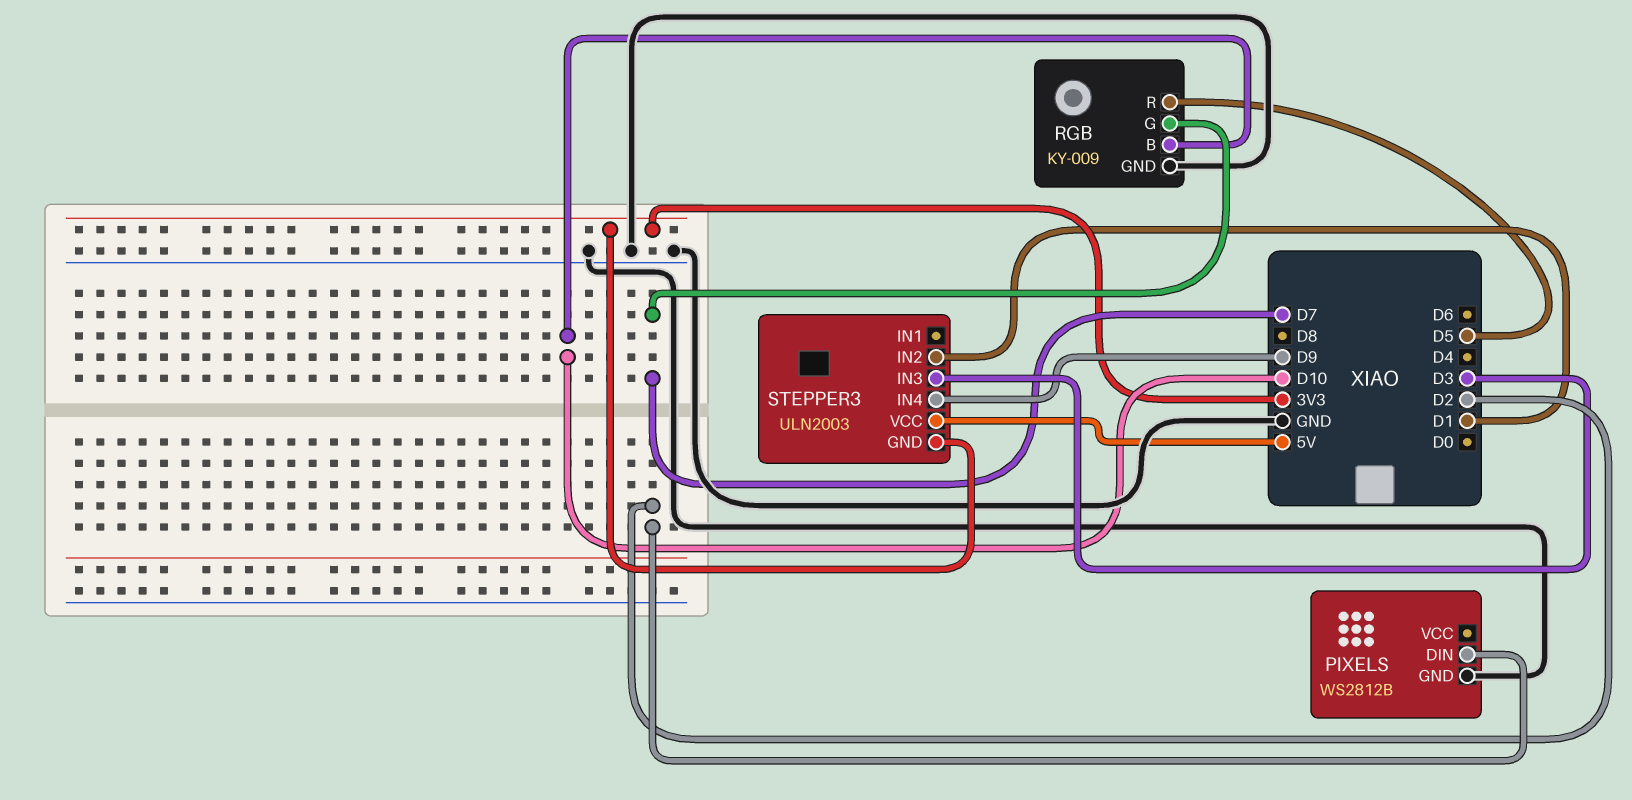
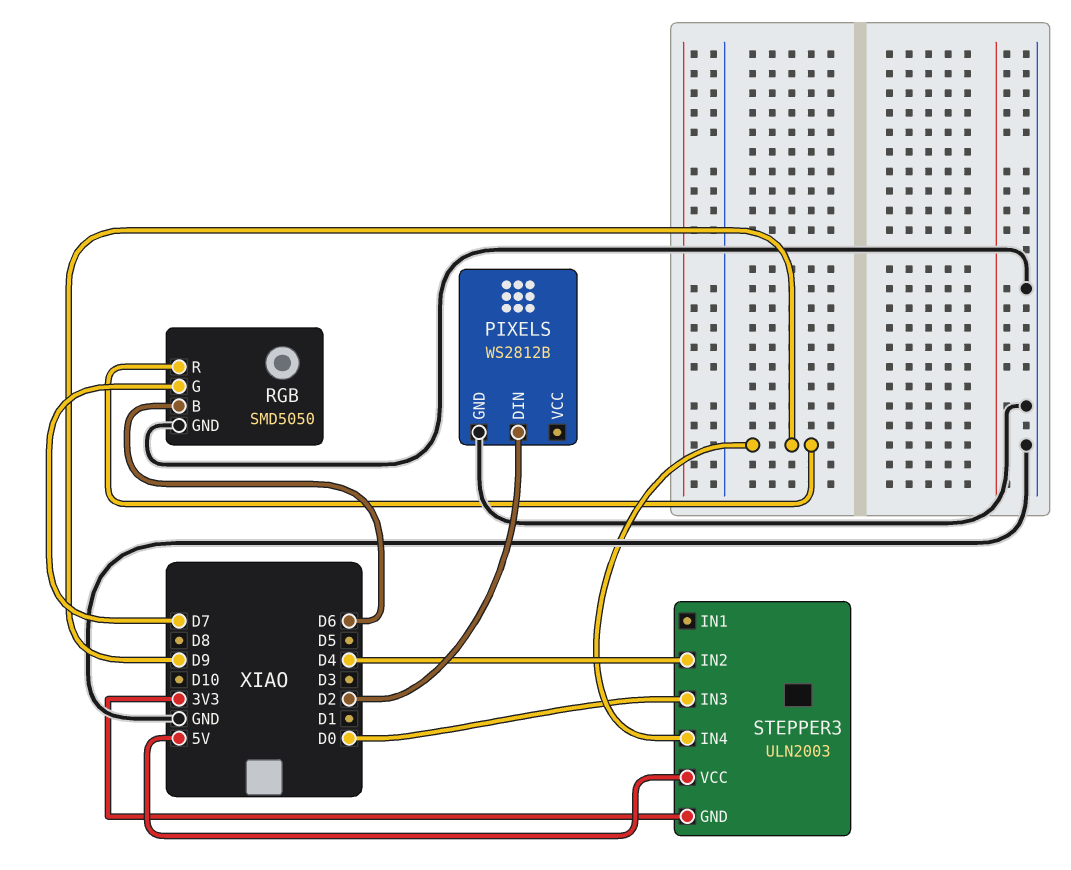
RGB: KY-009 -> SMD5050
RGB pin B: D10 -> D6
RGB pin R: D5 -> D9
STEPPER3 pin IN2: D1 -> D4
STEPPER3 pin IN3: D3 -> D0

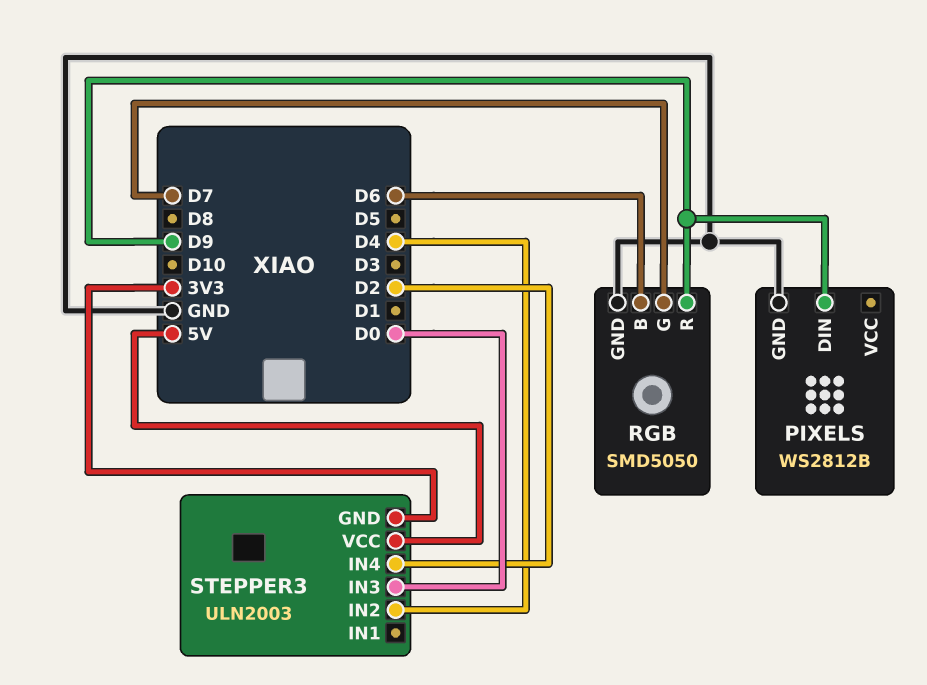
PIXELS pin DIN: D2 -> D9
STEPPER3 pin IN4: D9 -> D2

